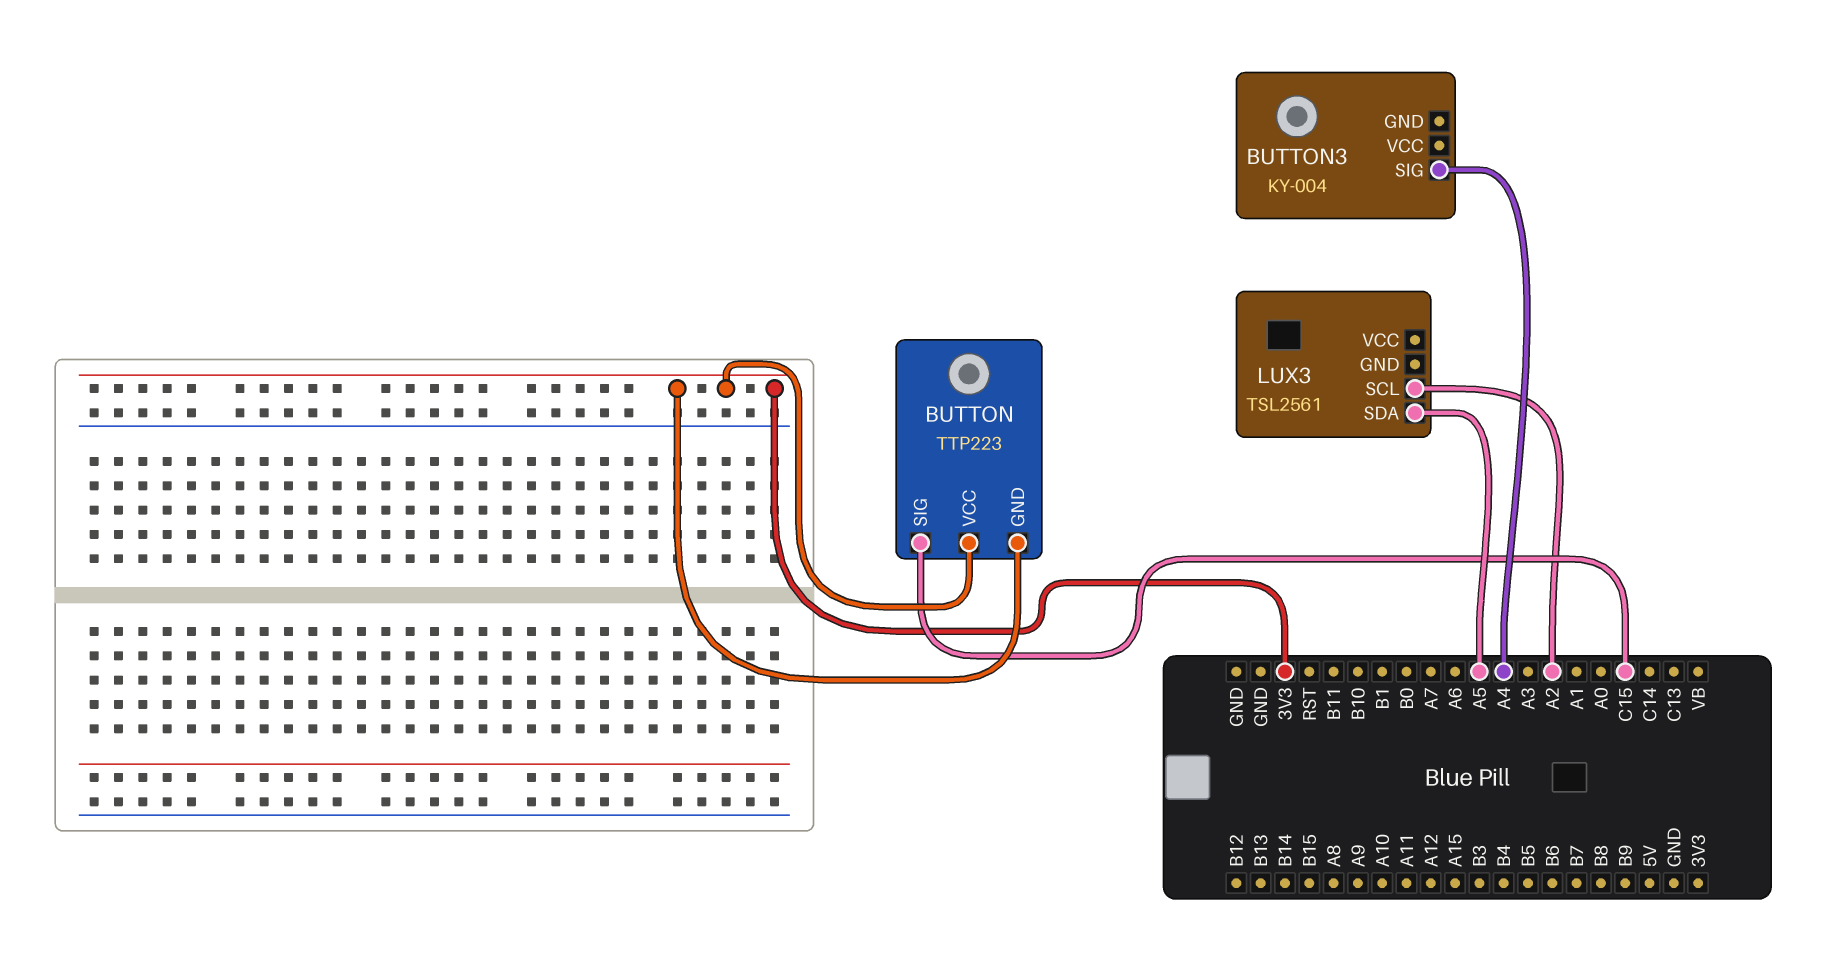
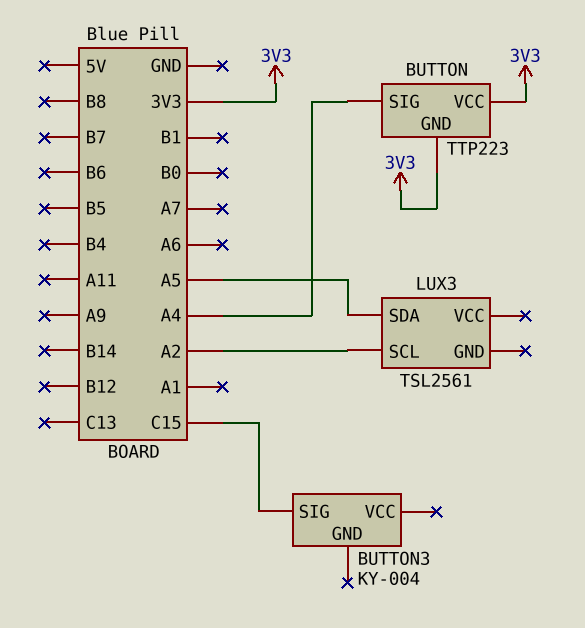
BUTTON pin SIG: C15 -> A4
BUTTON3 pin SIG: A4 -> C15

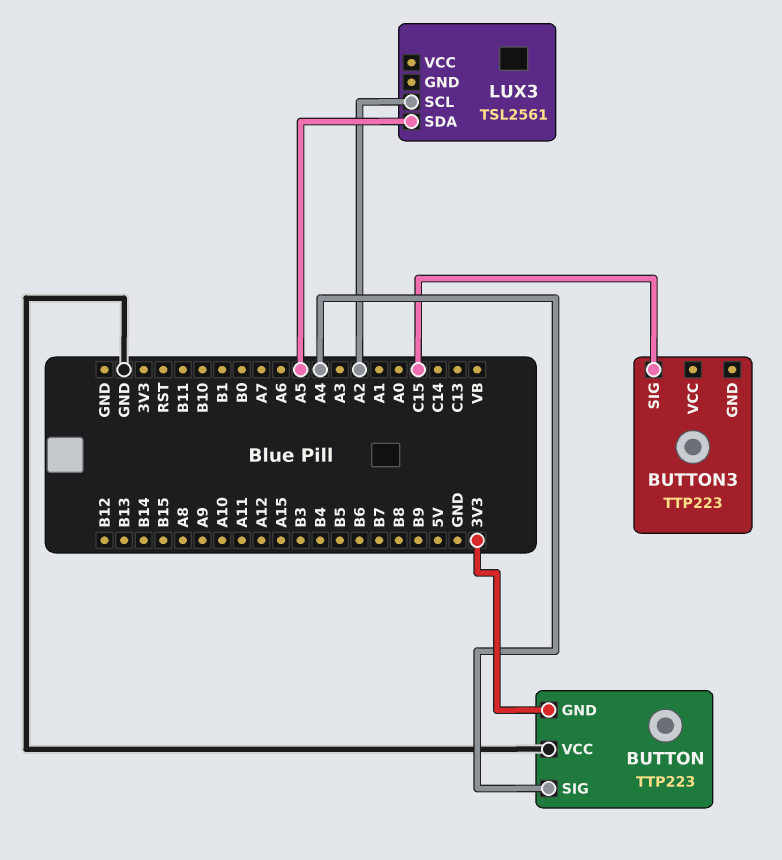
BUTTON pin VCC: 3V3 -> GND
BUTTON3: KY-004 -> TTP223

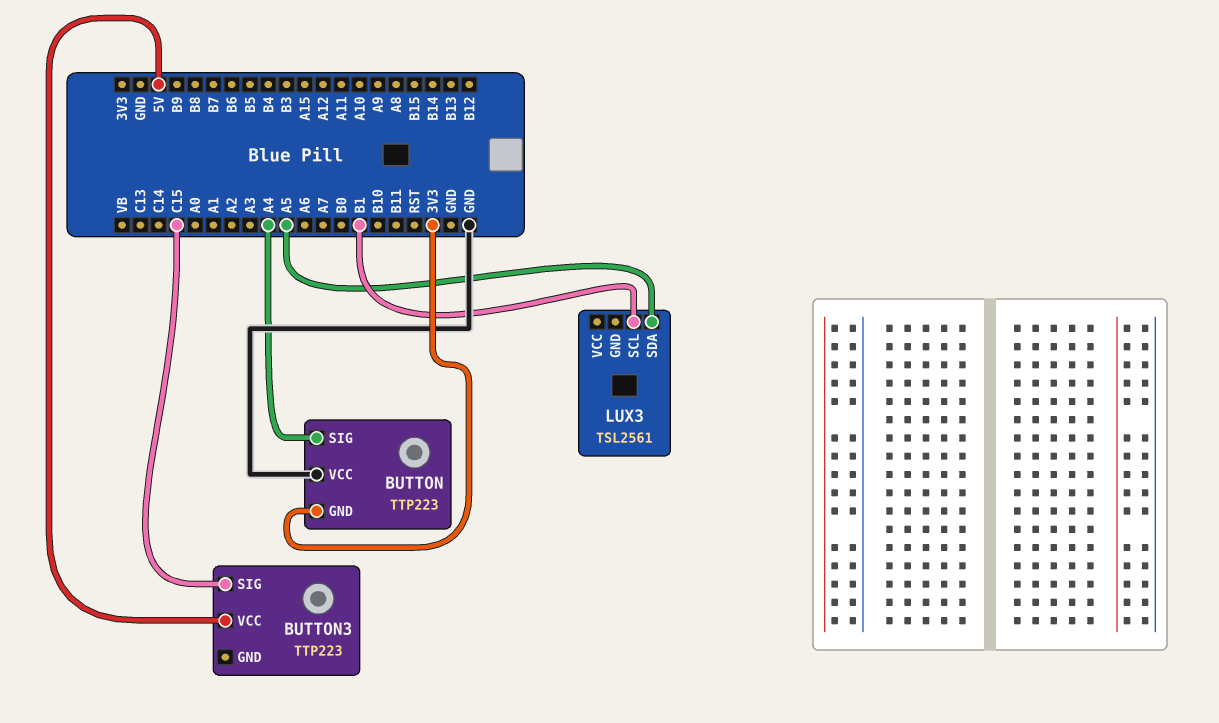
BUTTON3 pin VCC: none -> 5V
LUX3 pin SCL: A2 -> B1

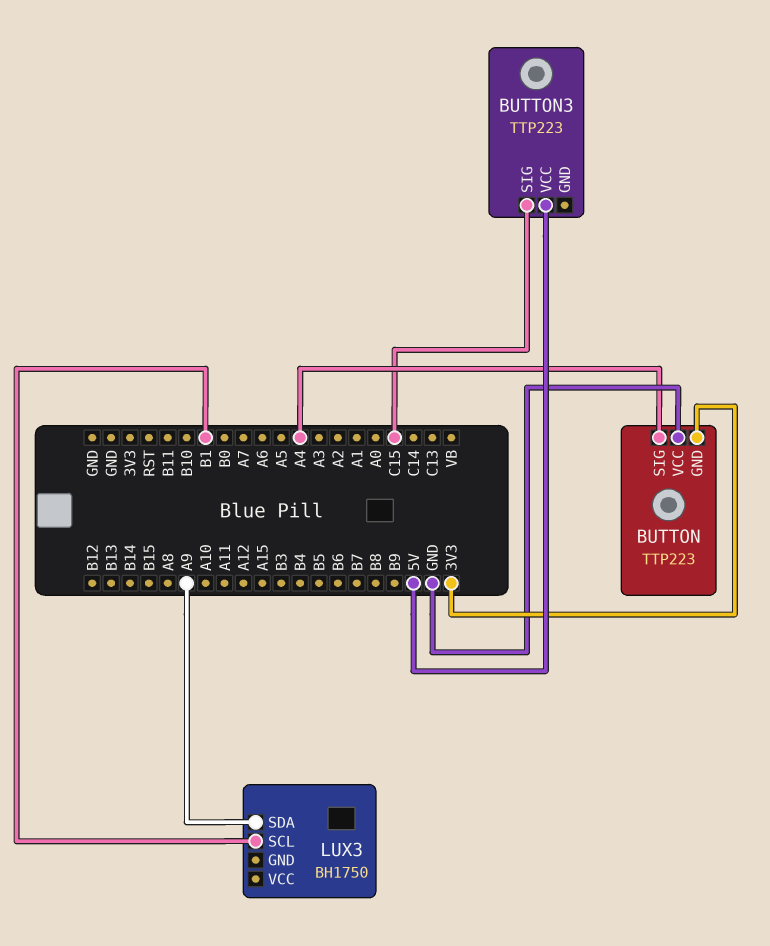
LUX3: TSL2561 -> BH1750
LUX3 pin SDA: A5 -> A9

